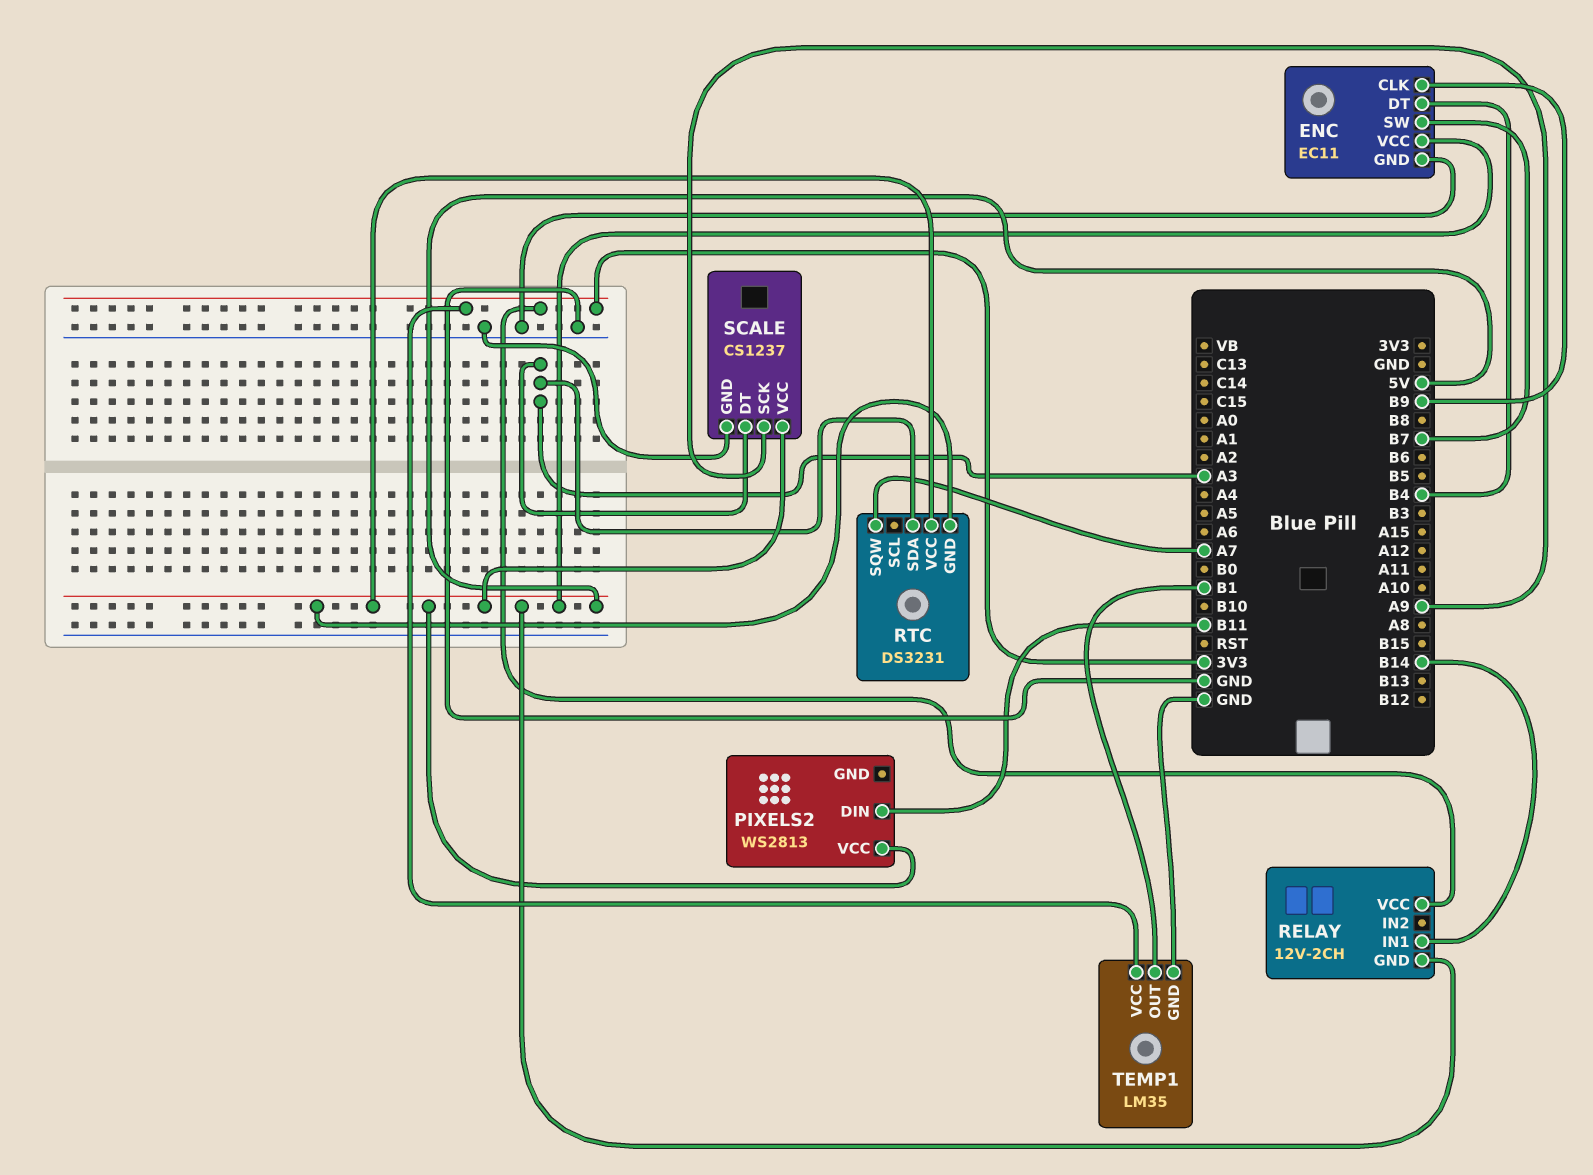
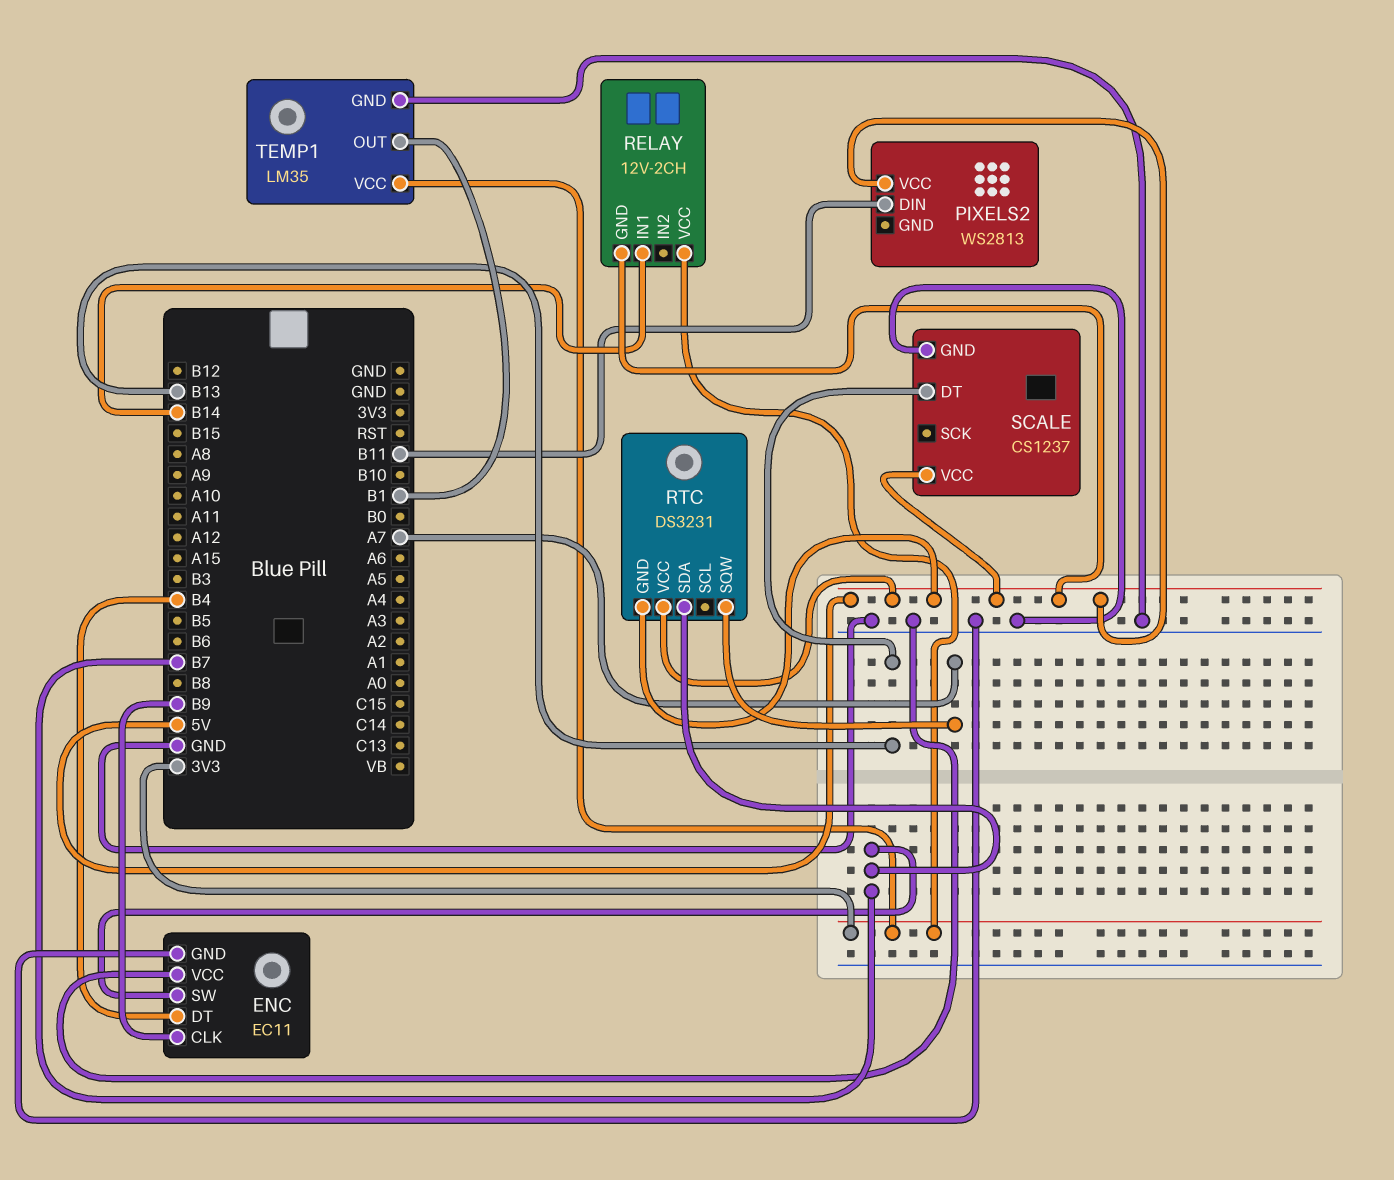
ENC pin VCC: 5V -> GND
RTC pin SDA: A3 -> B7
SCALE pin DT: A3 -> B13
SCALE pin SCK: A9 -> none

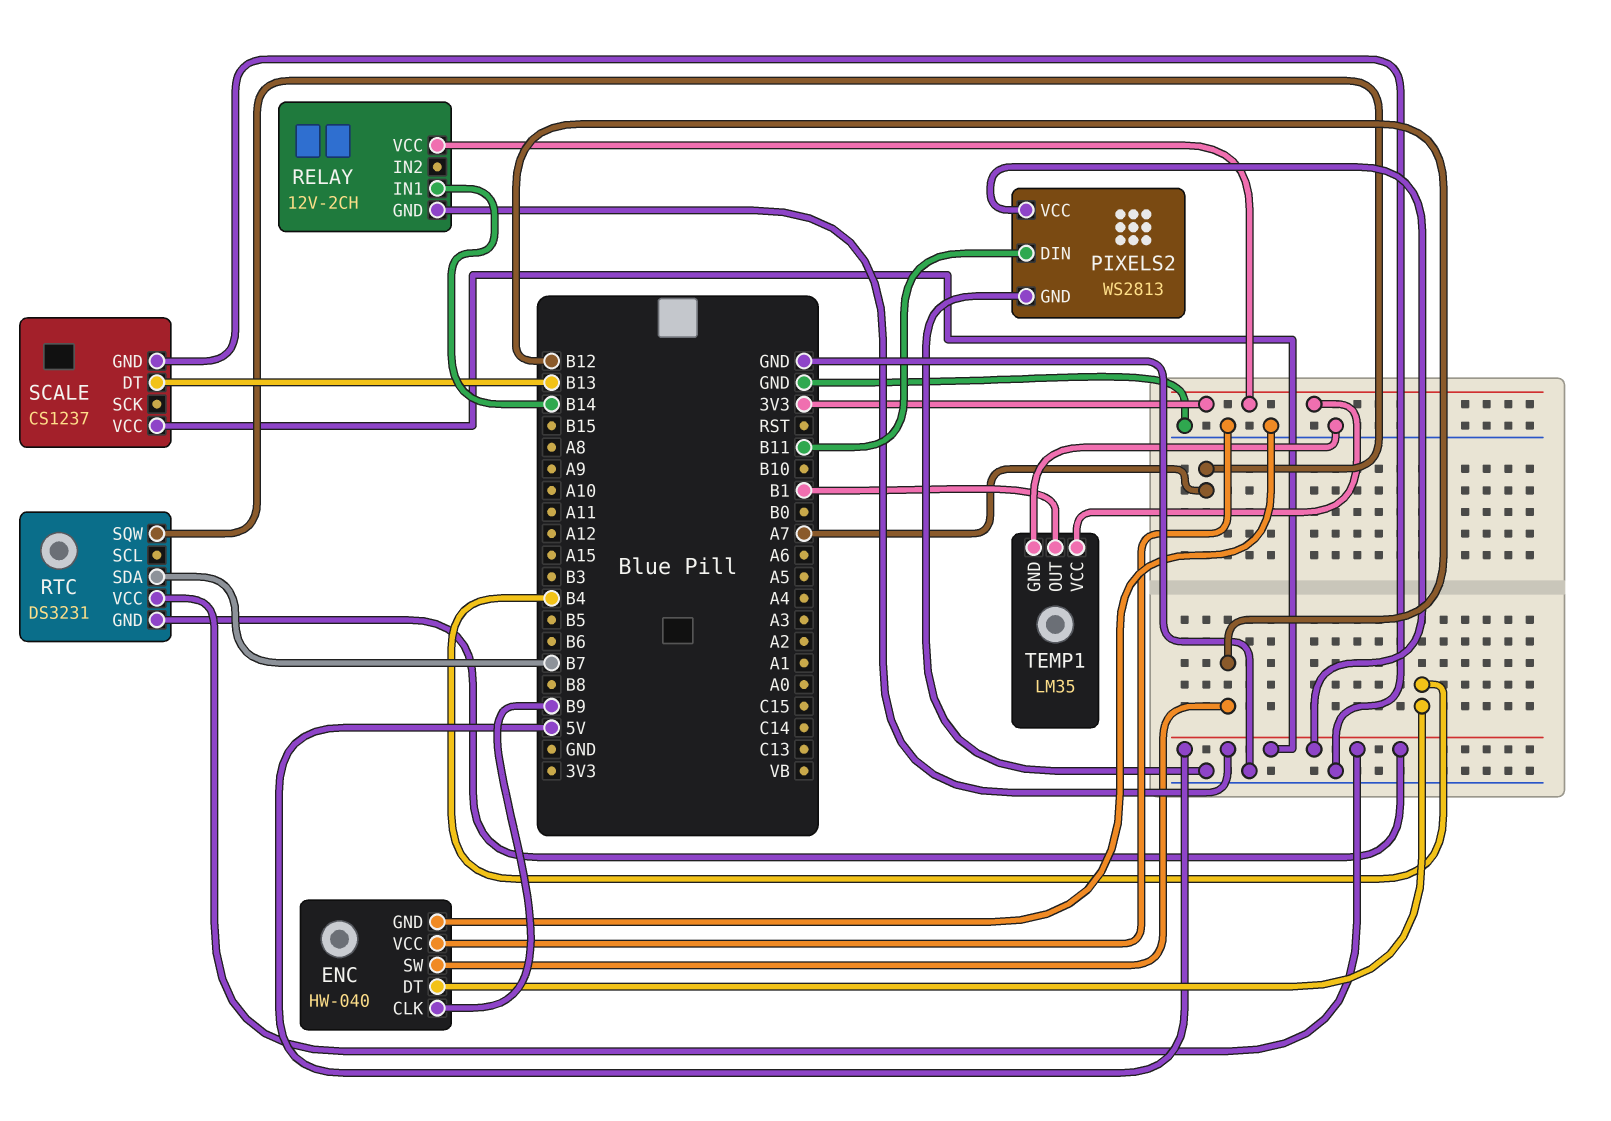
ENC: EC11 -> HW-040
ENC pin SW: B7 -> B12
PIXELS2 pin GND: none -> GND

